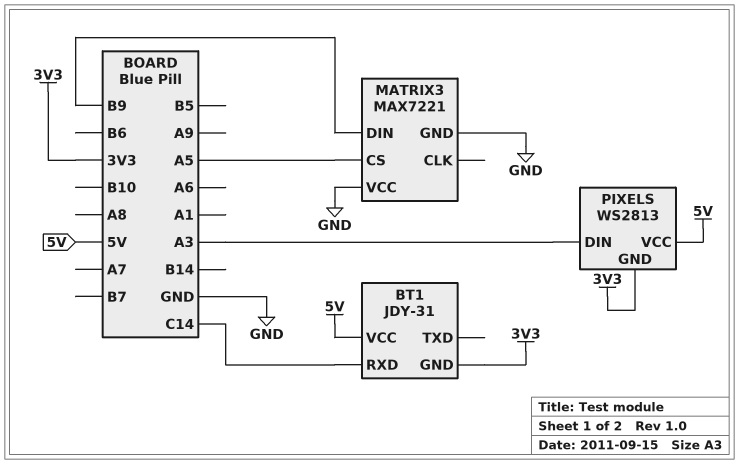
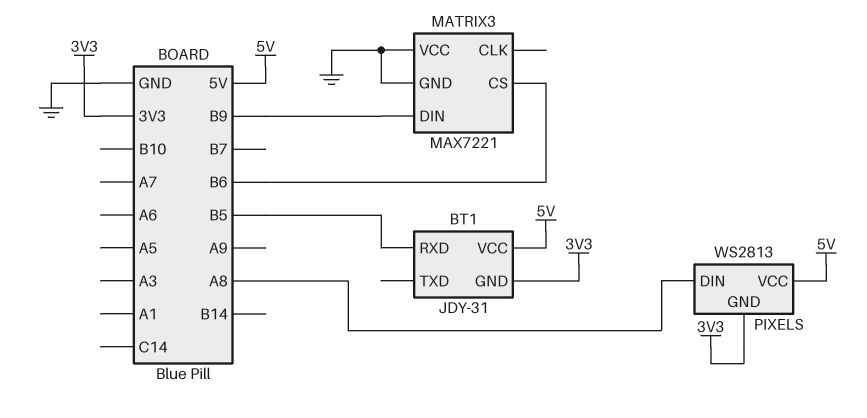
BT1 pin RXD: C14 -> B5
MATRIX3 pin CS: A5 -> B6
PIXELS pin DIN: A3 -> A8

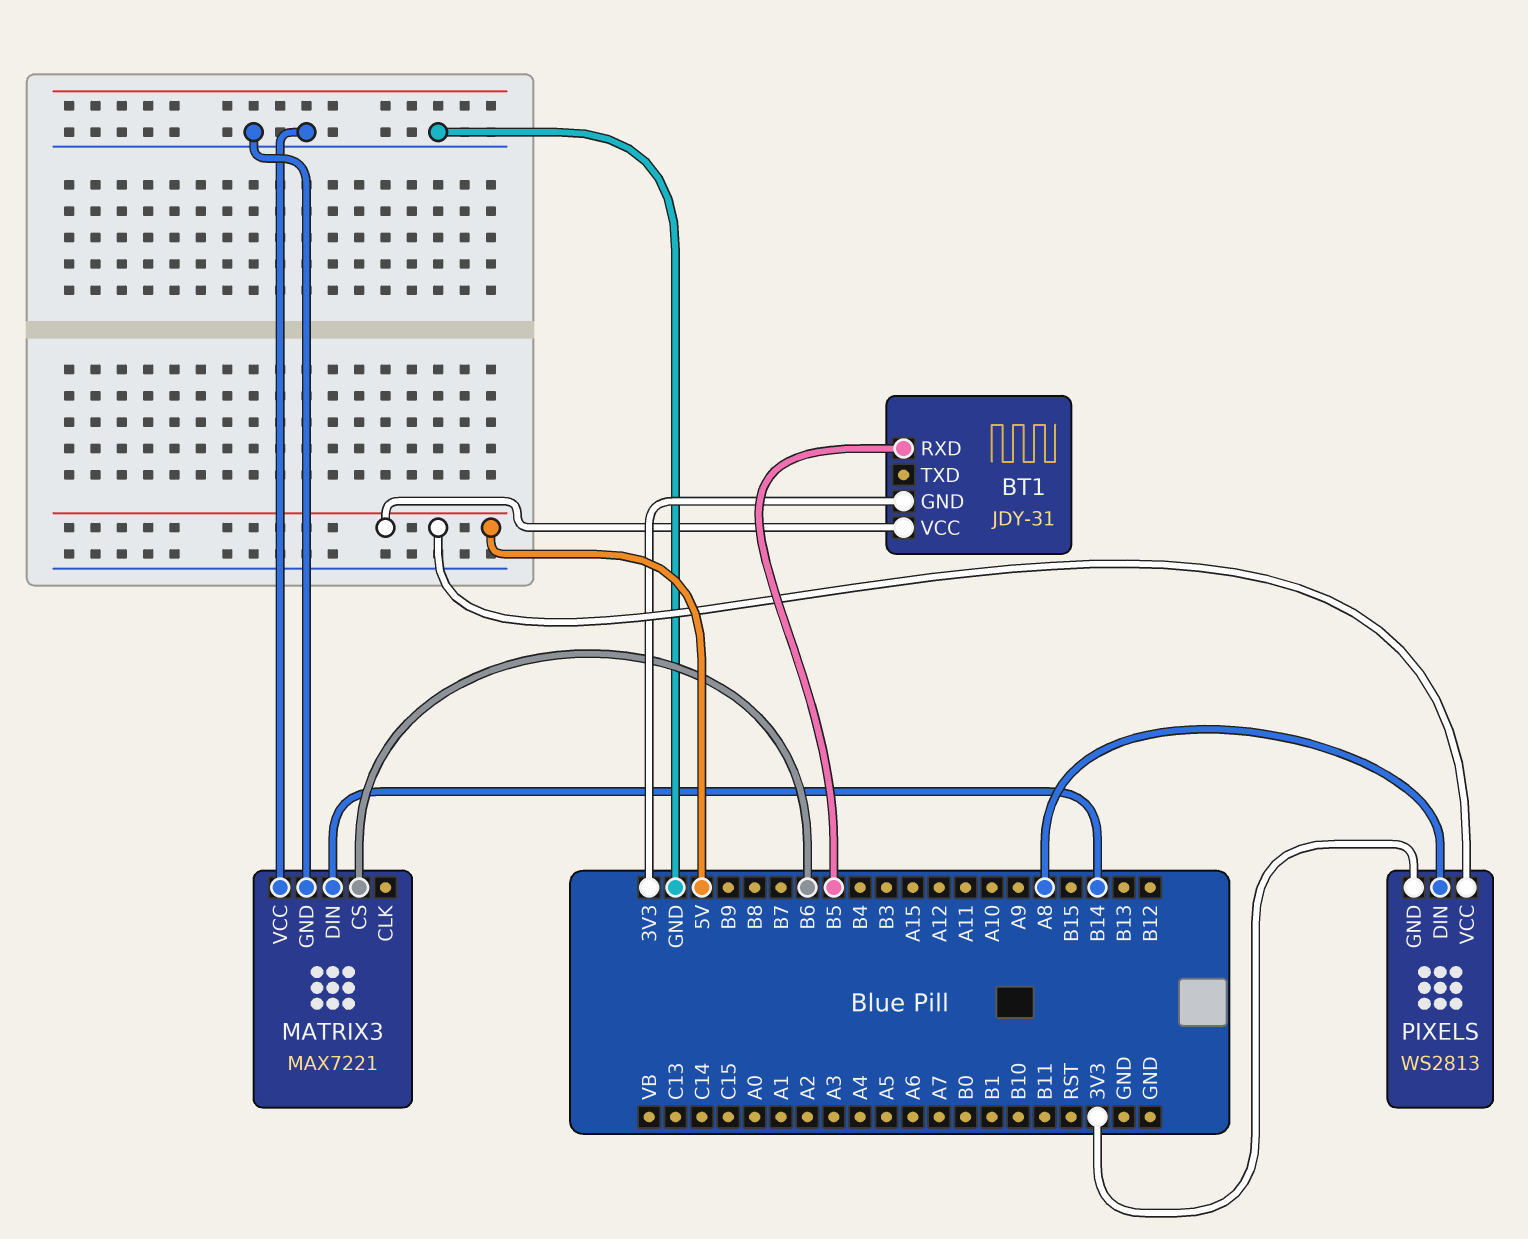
MATRIX3 pin DIN: B9 -> B14

